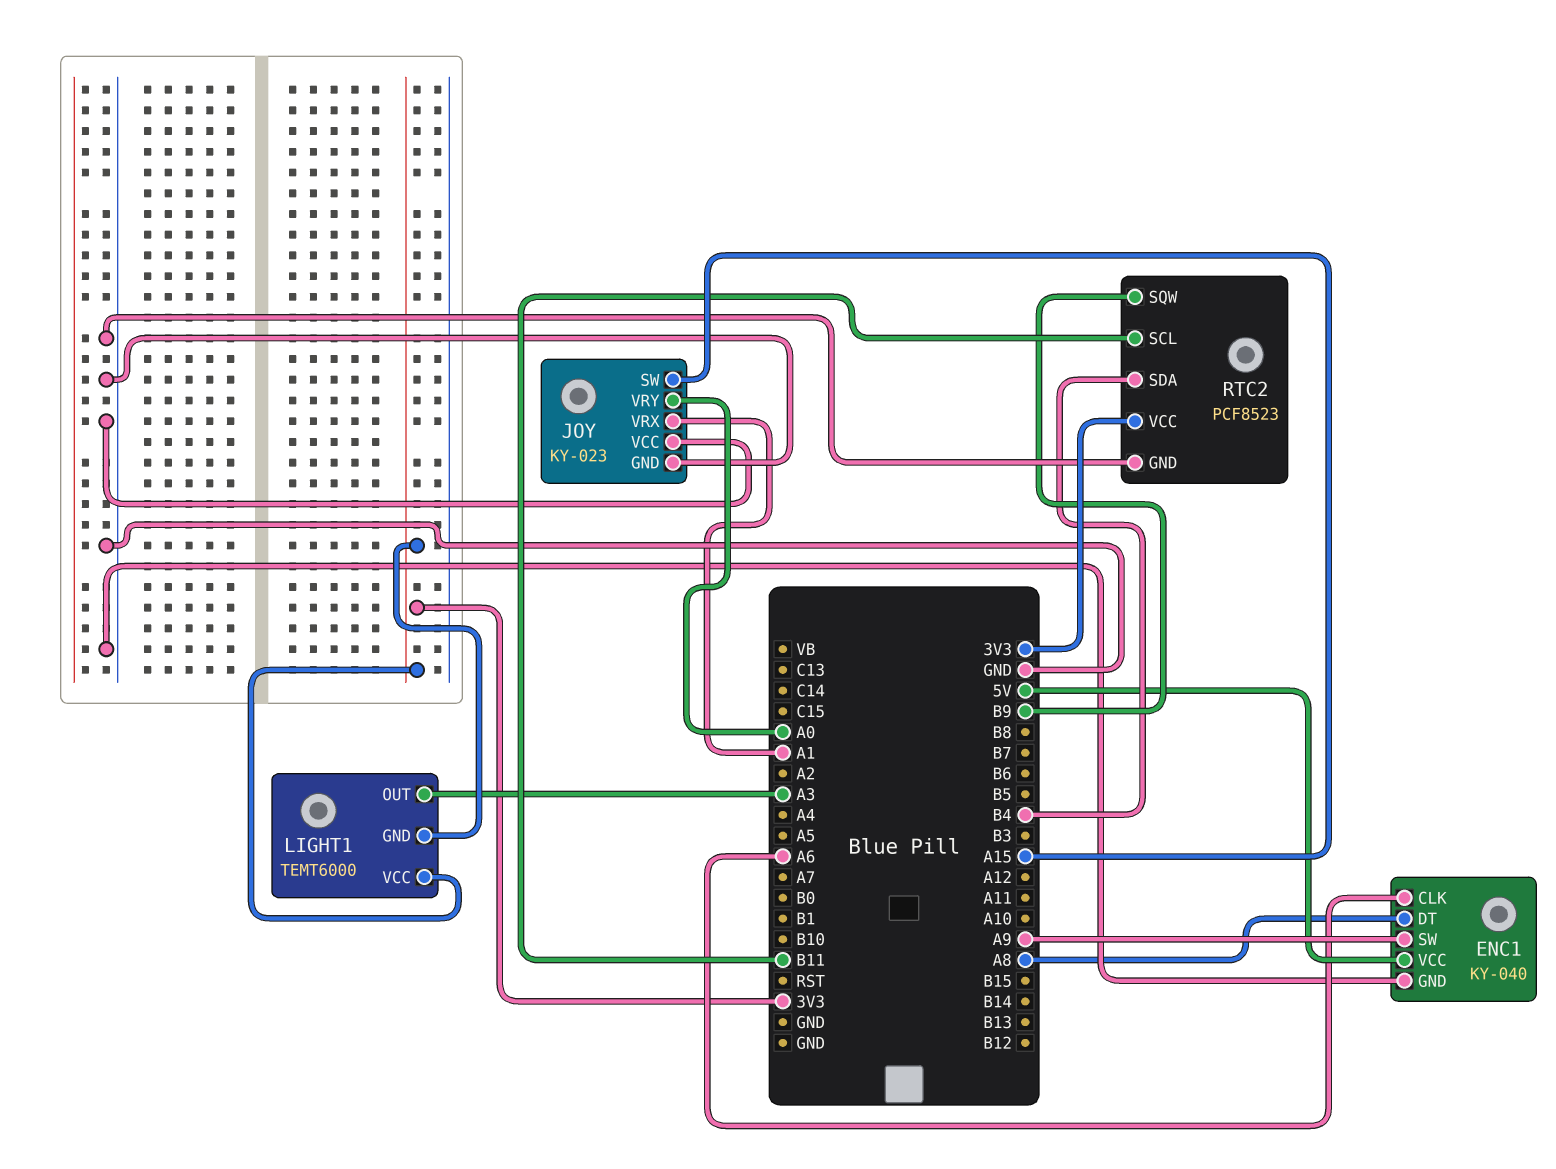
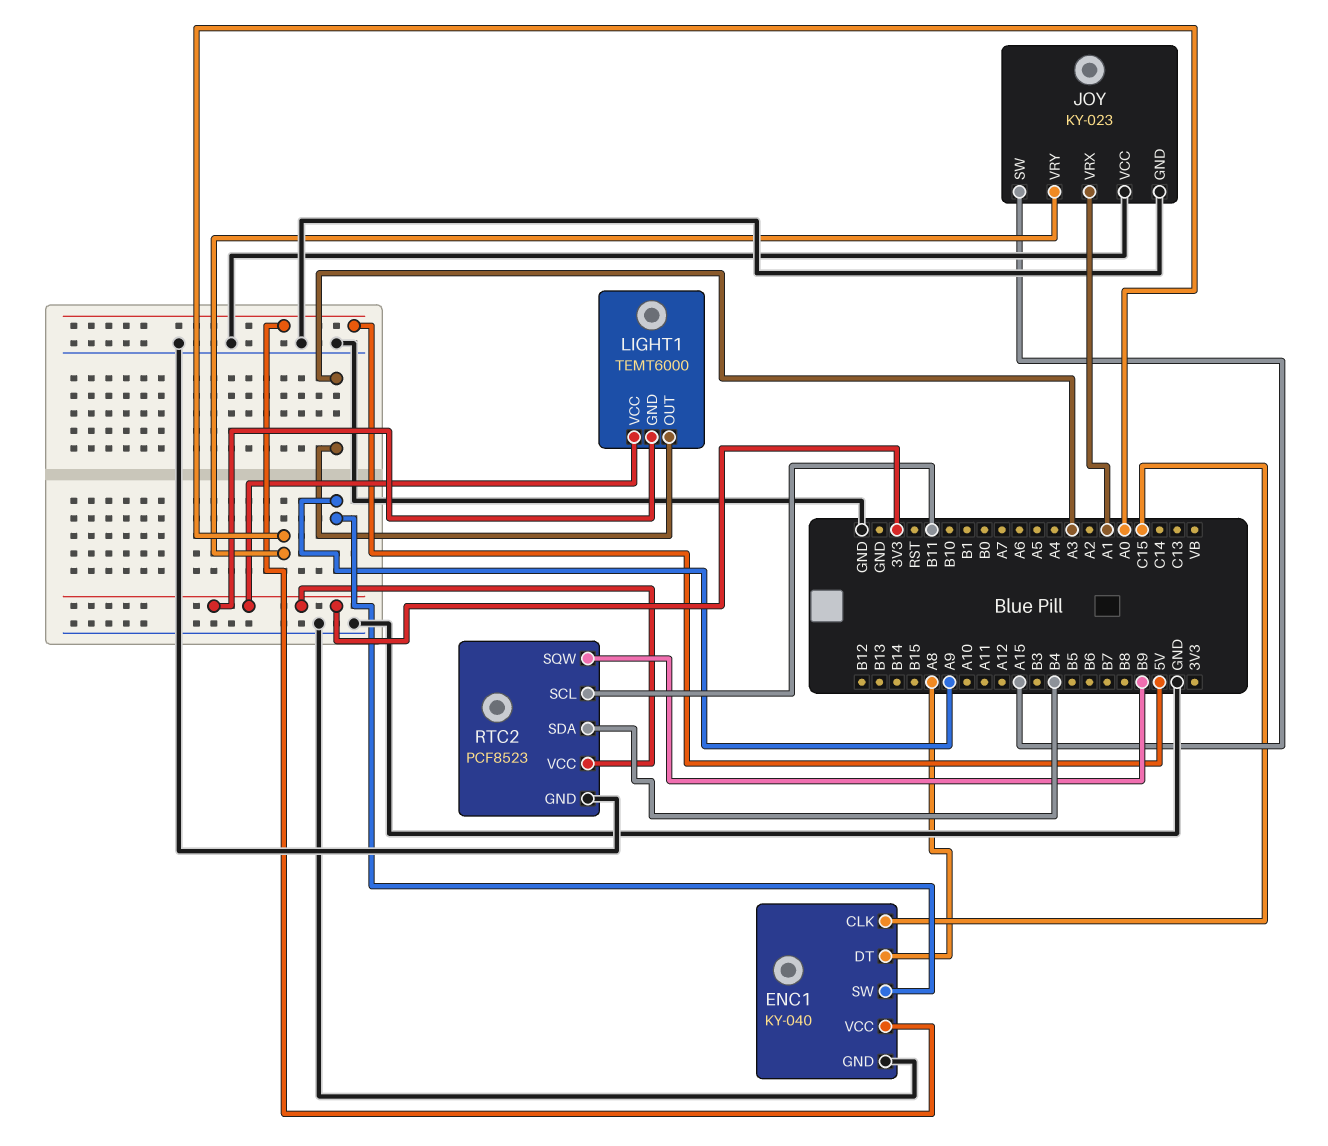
ENC1 pin CLK: A6 -> C15

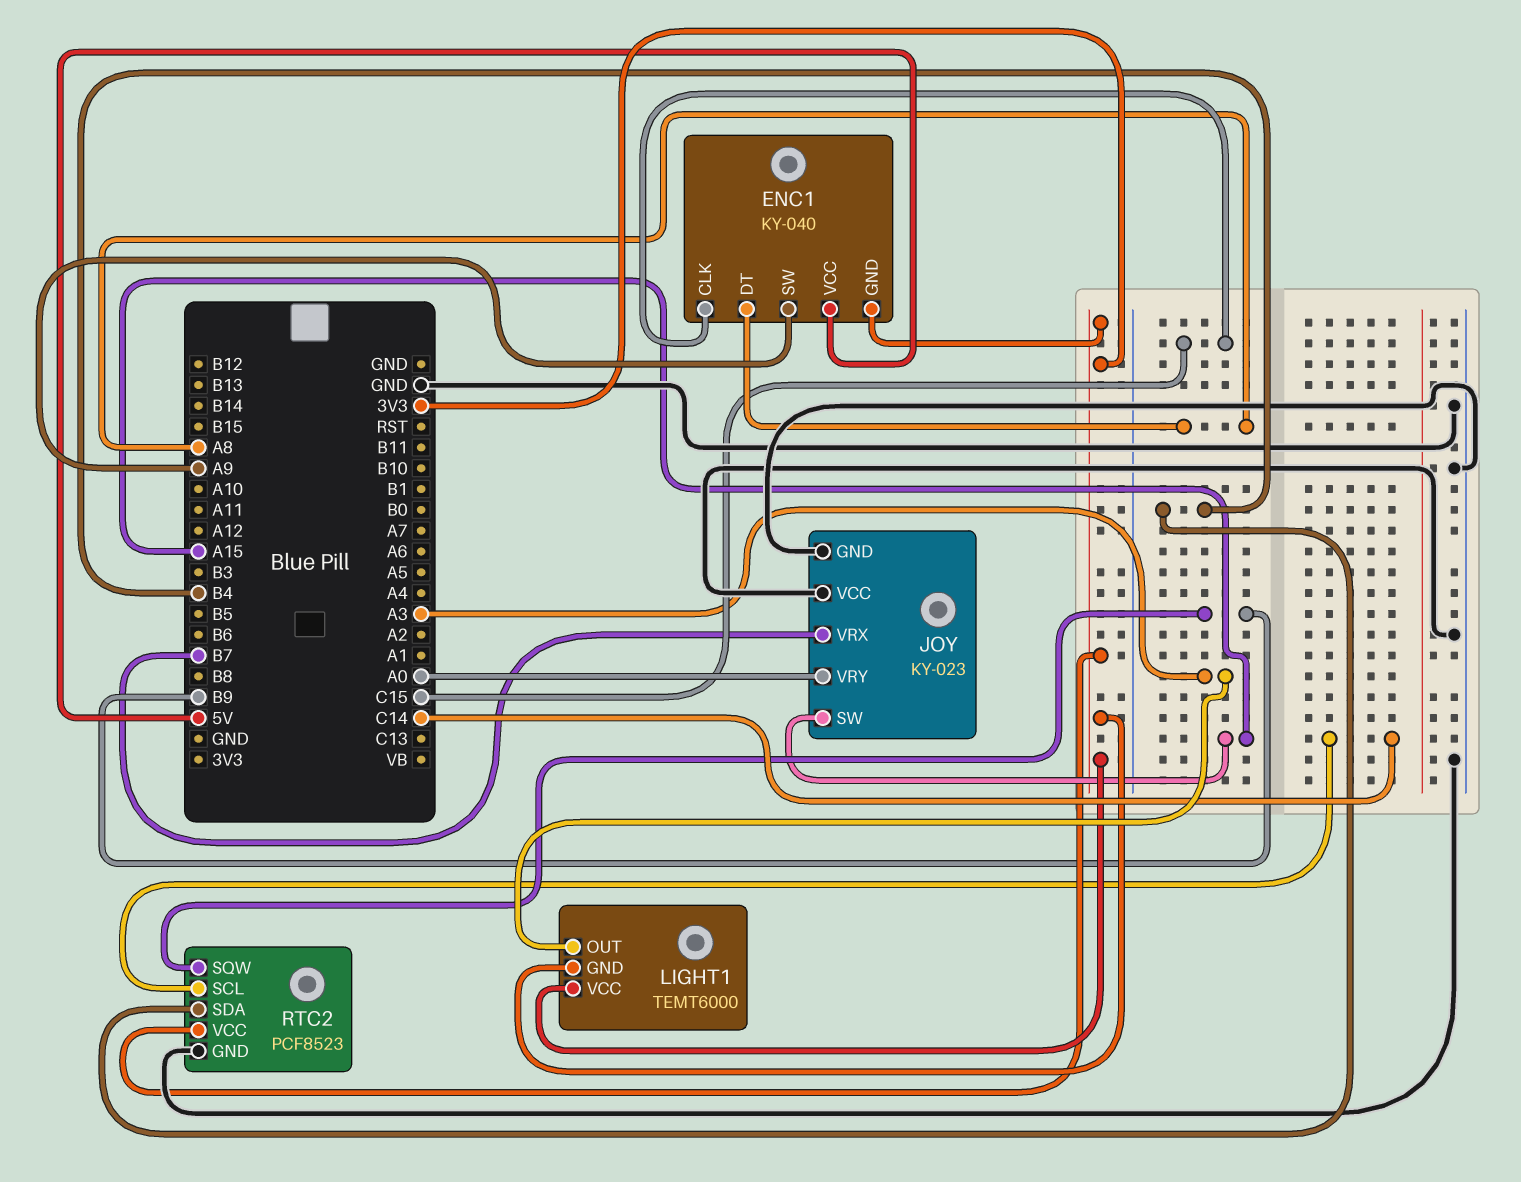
ENC1 pin GND: GND -> 3V3
JOY pin VRX: A1 -> B7
RTC2 pin SCL: B11 -> C14

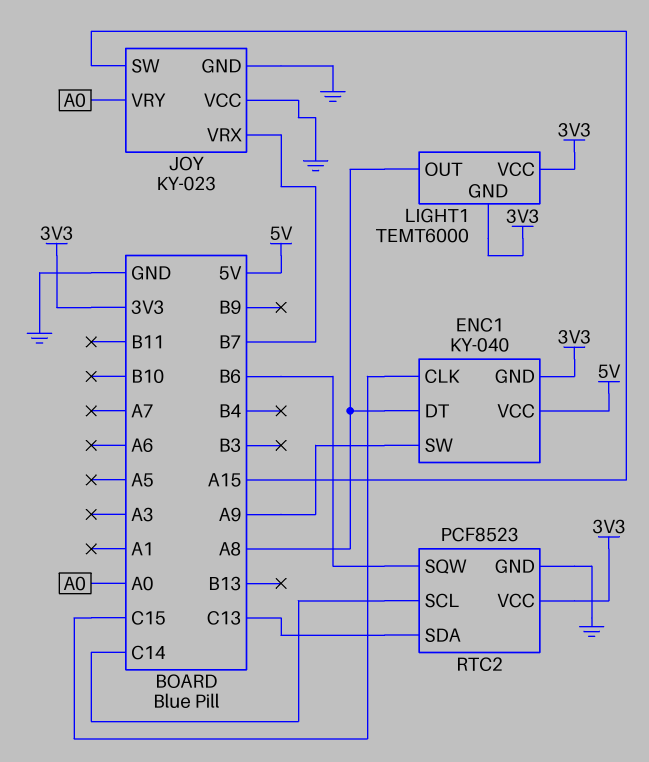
LIGHT1 pin OUT: A3 -> A8
RTC2 pin SDA: B4 -> C13
RTC2 pin SQW: B9 -> B6

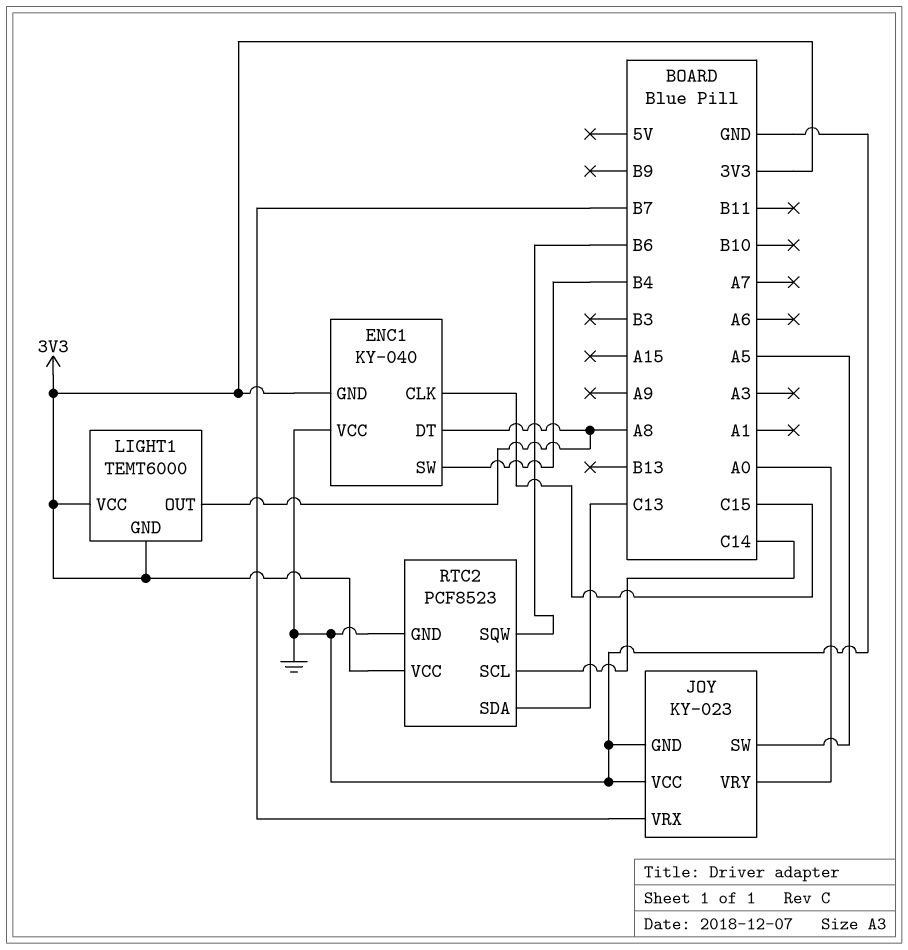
ENC1 pin SW: A9 -> B4
ENC1 pin VCC: 5V -> GND
JOY pin SW: A15 -> A5

